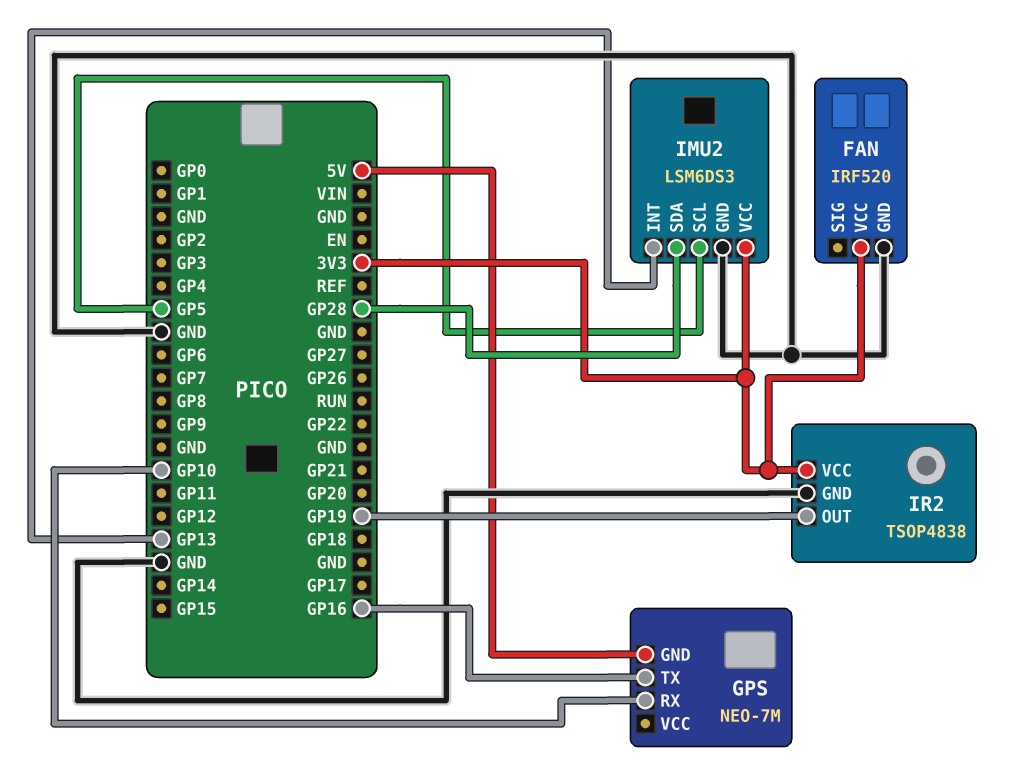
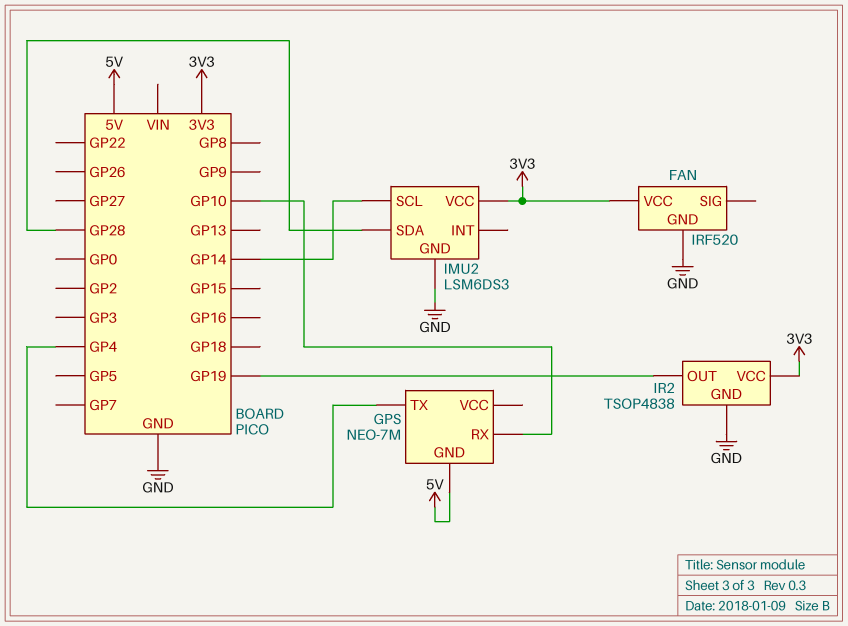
GPS pin TX: GP16 -> GP4
IMU2 pin INT: GP13 -> none
IMU2 pin SCL: GP5 -> GP14

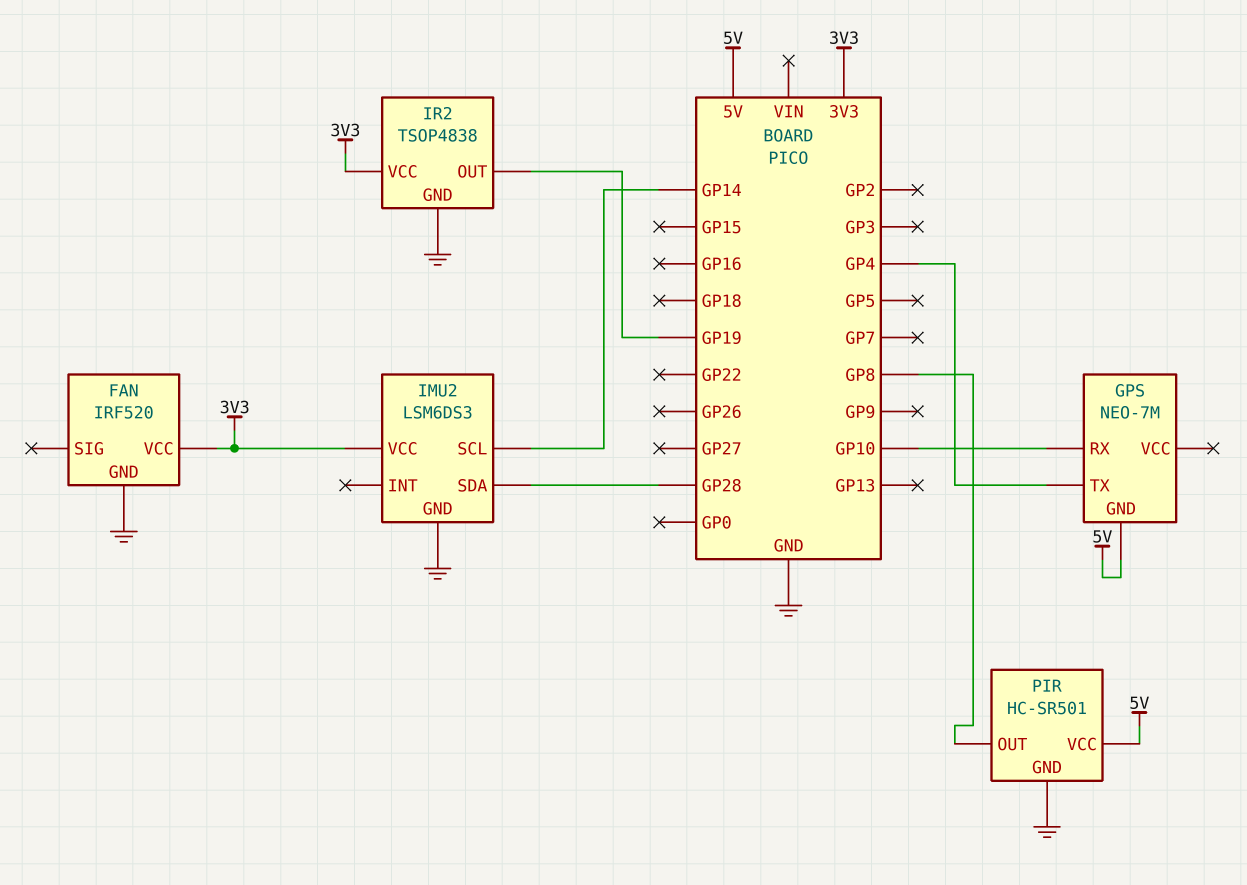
PIR: none -> HC-SR501
PIR pin GND: none -> GND
PIR pin OUT: none -> GP8
PIR pin VCC: none -> 5V

